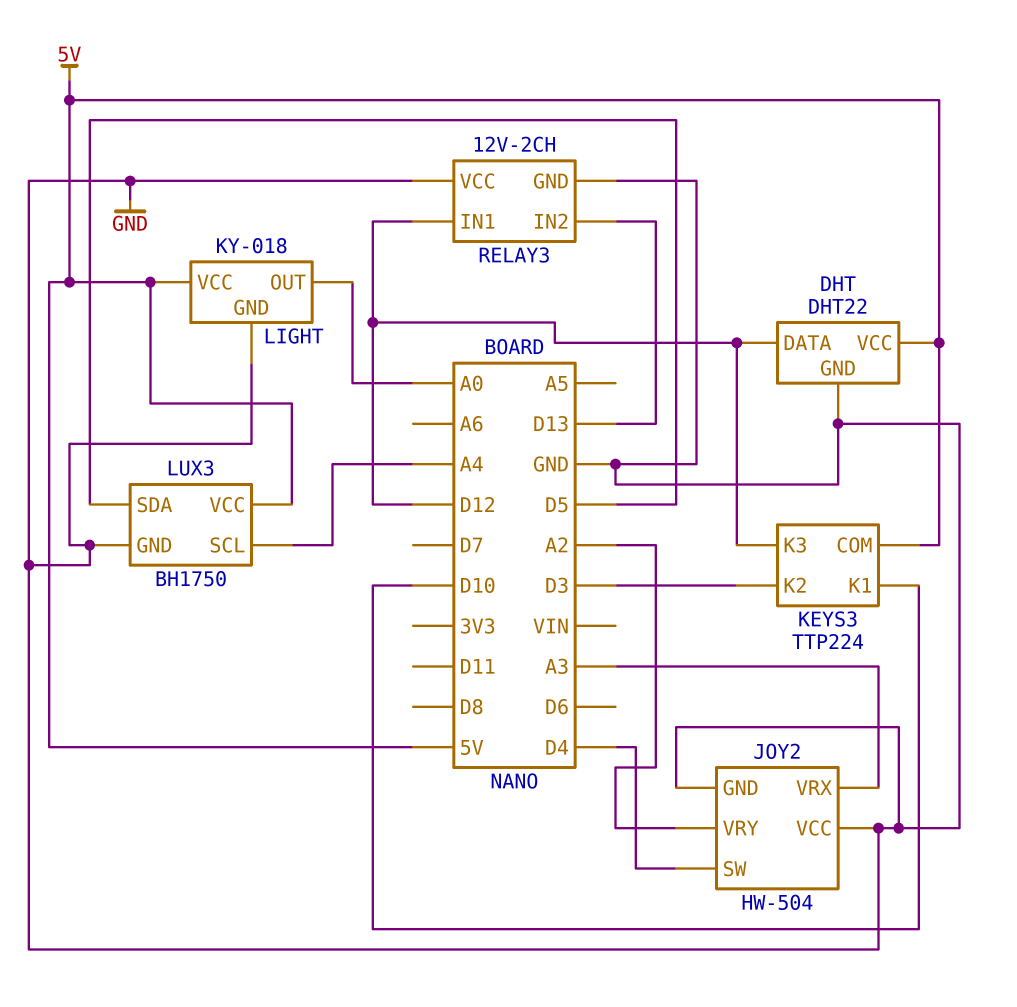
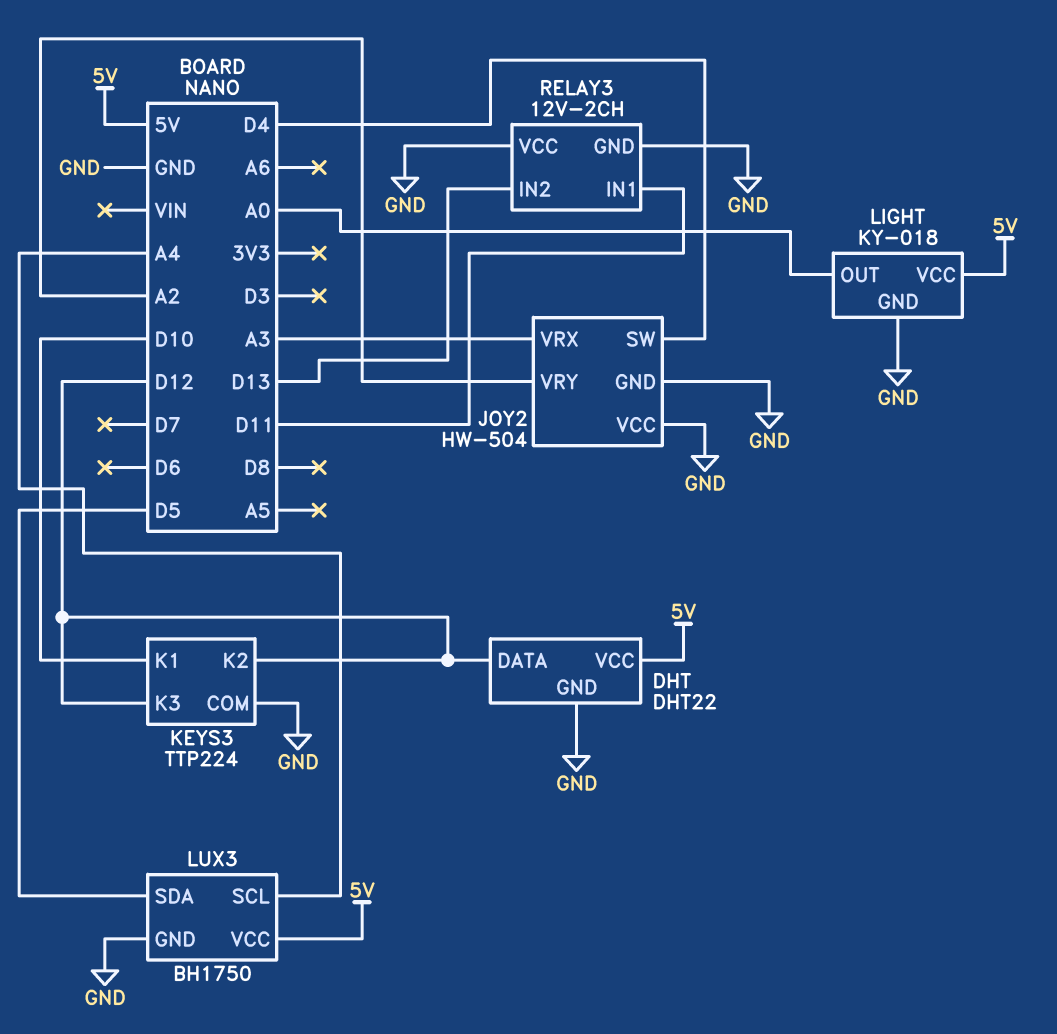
KEYS3 pin COM: 5V -> GND
KEYS3 pin K2: D3 -> D12
RELAY3 pin IN1: D12 -> D11

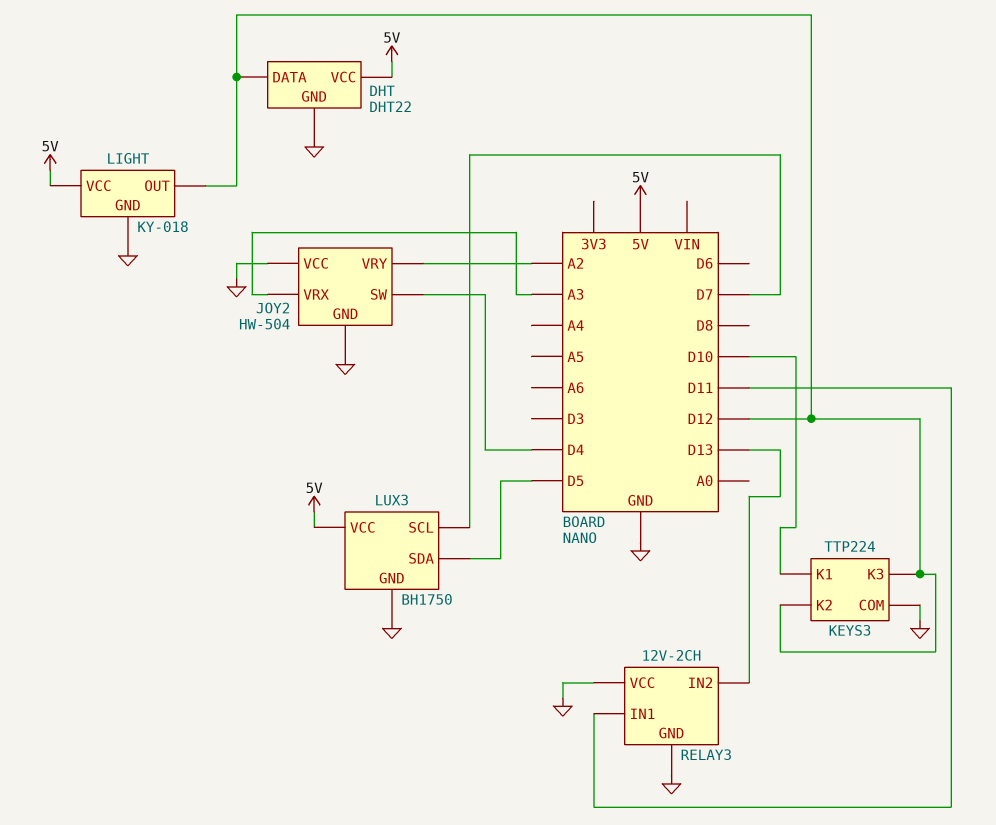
LIGHT pin OUT: A0 -> D12
LUX3 pin SCL: A4 -> D7

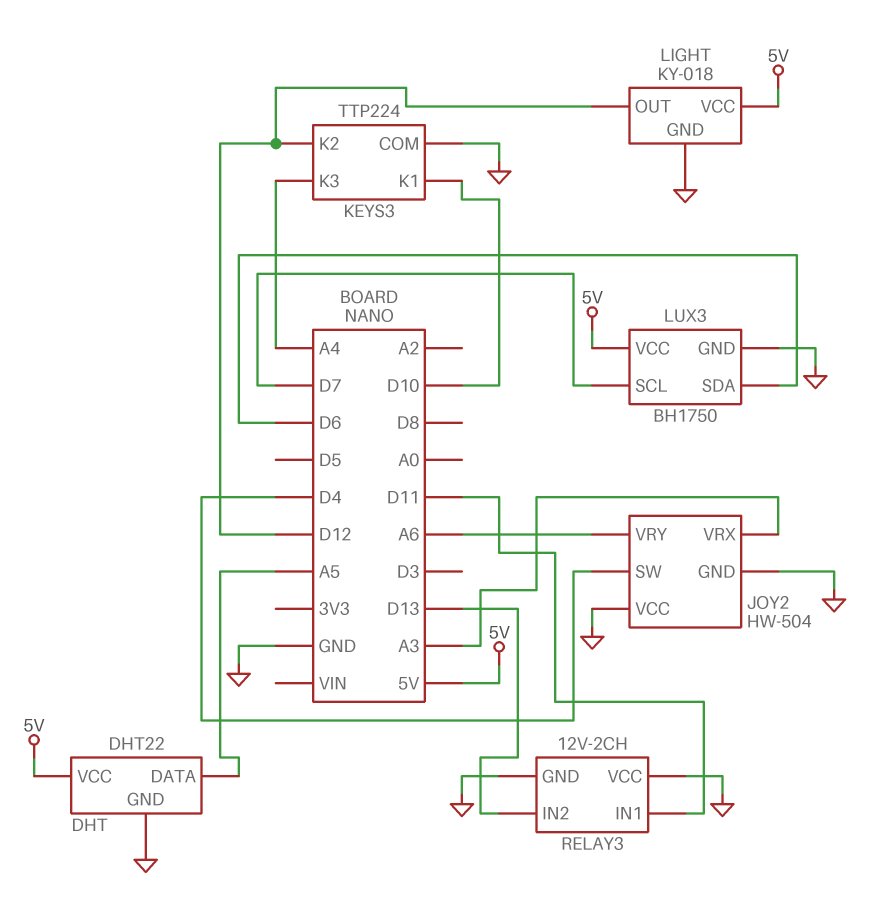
DHT pin DATA: D12 -> A5
JOY2 pin VRY: A2 -> A6
KEYS3 pin K3: D12 -> A4
LUX3 pin SDA: D5 -> D6

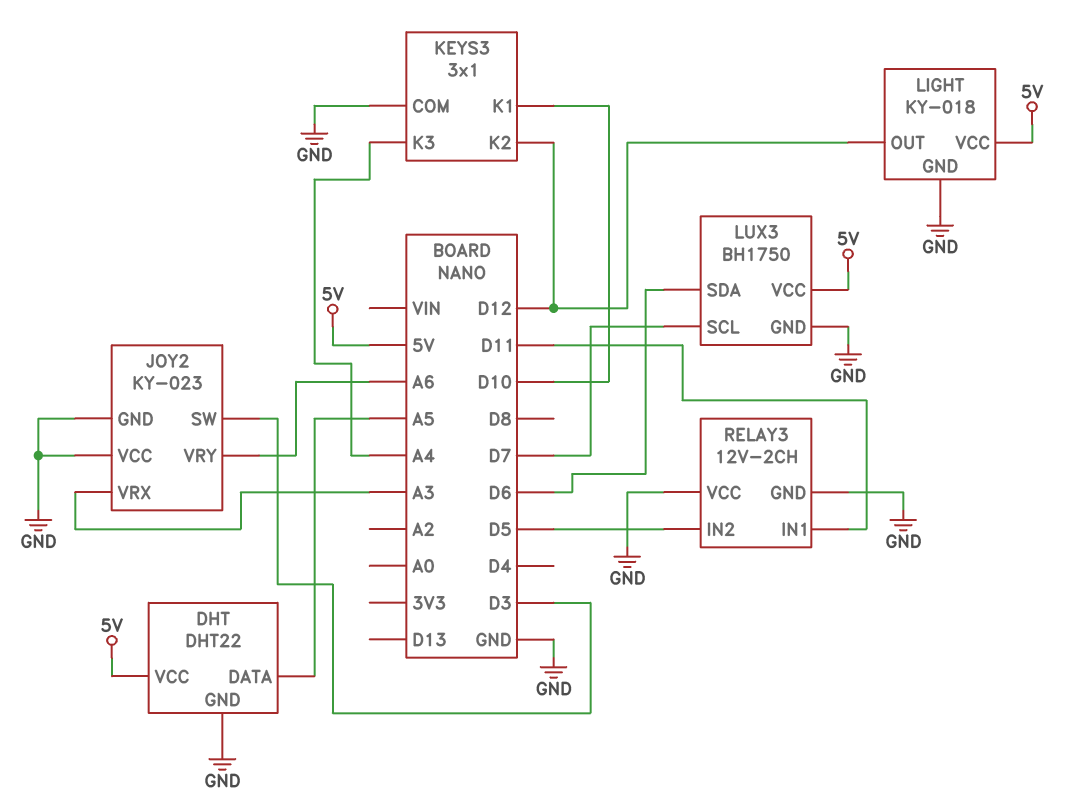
JOY2: HW-504 -> KY-023
JOY2 pin SW: D4 -> D3
KEYS3: TTP224 -> 3x1
RELAY3 pin IN2: D13 -> D5

